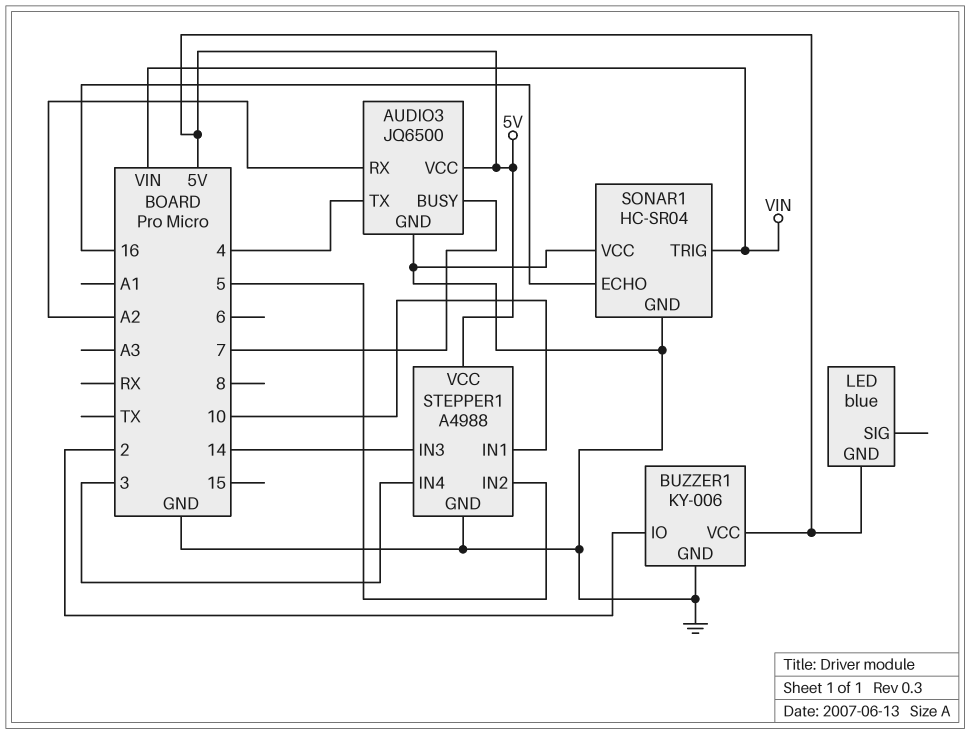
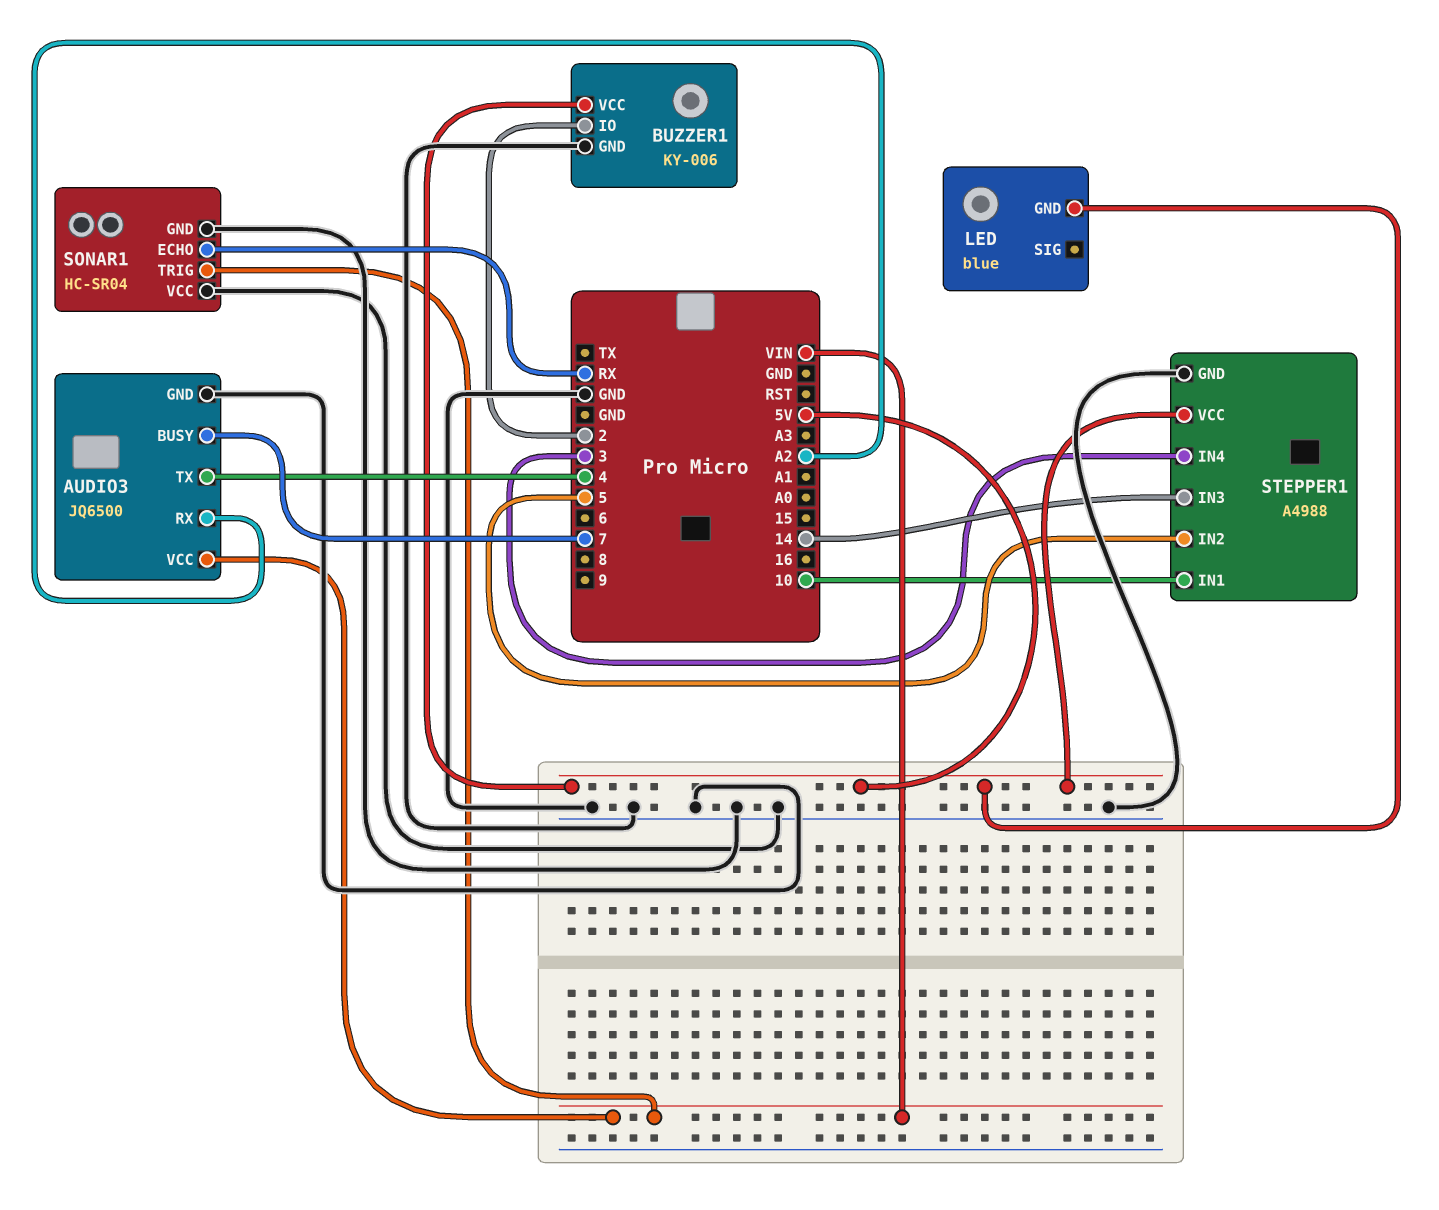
AUDIO3 pin VCC: 5V -> VIN
SONAR1 pin ECHO: 16 -> RX

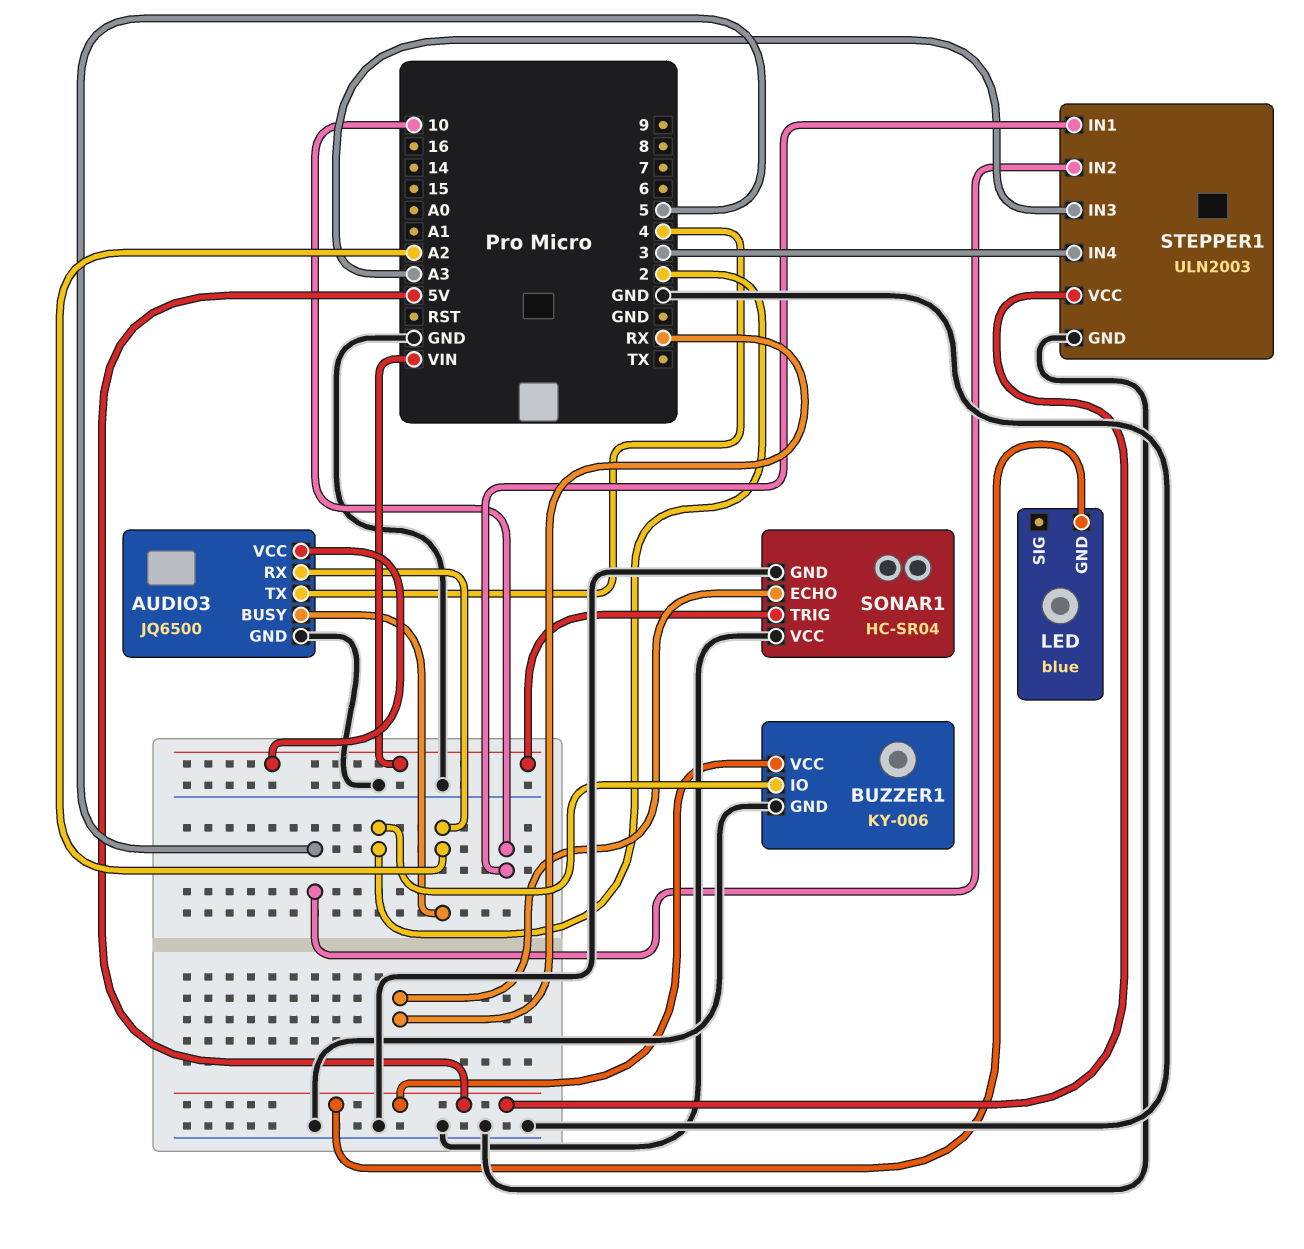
AUDIO3 pin BUSY: 7 -> A2
STEPPER1: A4988 -> ULN2003
STEPPER1 pin IN3: 14 -> A3

